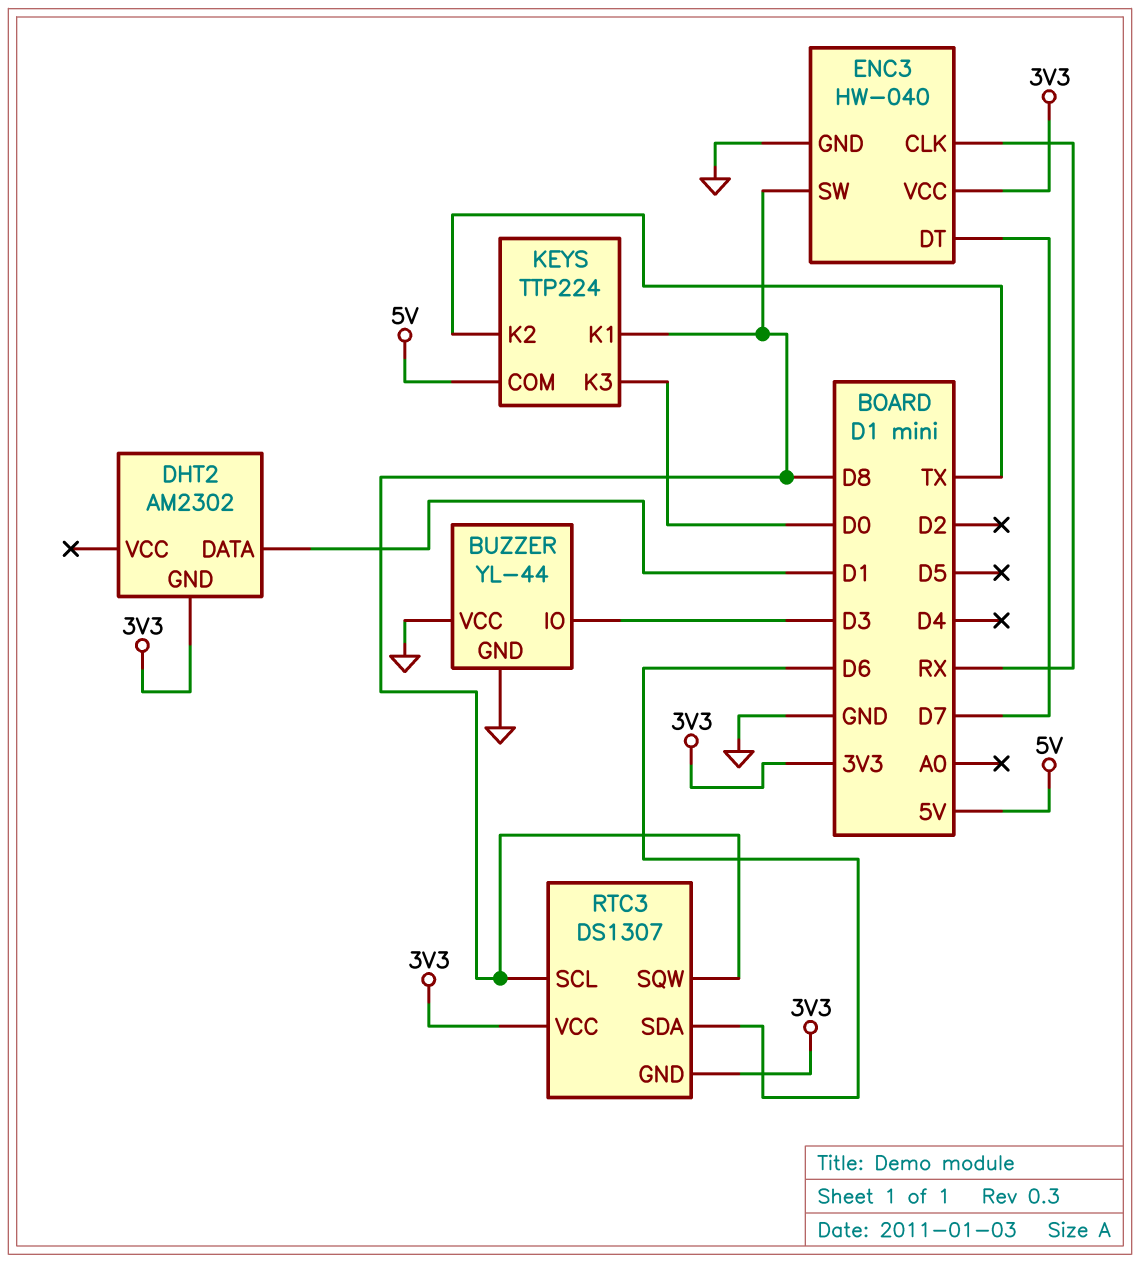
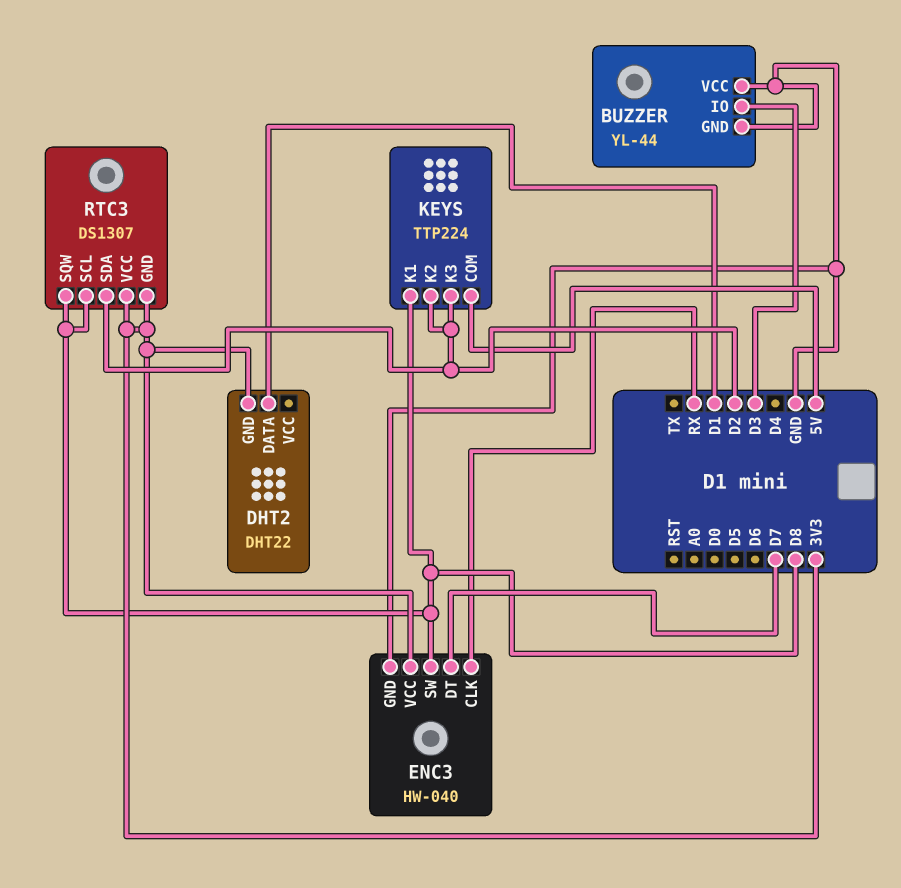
DHT2: AM2302 -> DHT22
KEYS pin K2: TX -> D2
KEYS pin K3: D0 -> D2
RTC3 pin SDA: D6 -> D2

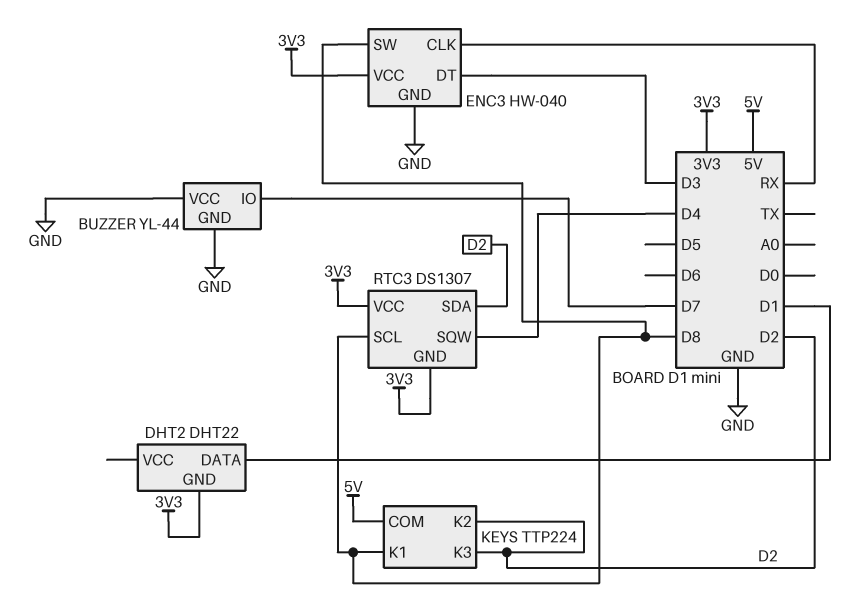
BUZZER pin IO: D3 -> D7
ENC3 pin DT: D7 -> D3
RTC3 pin SQW: D8 -> D4

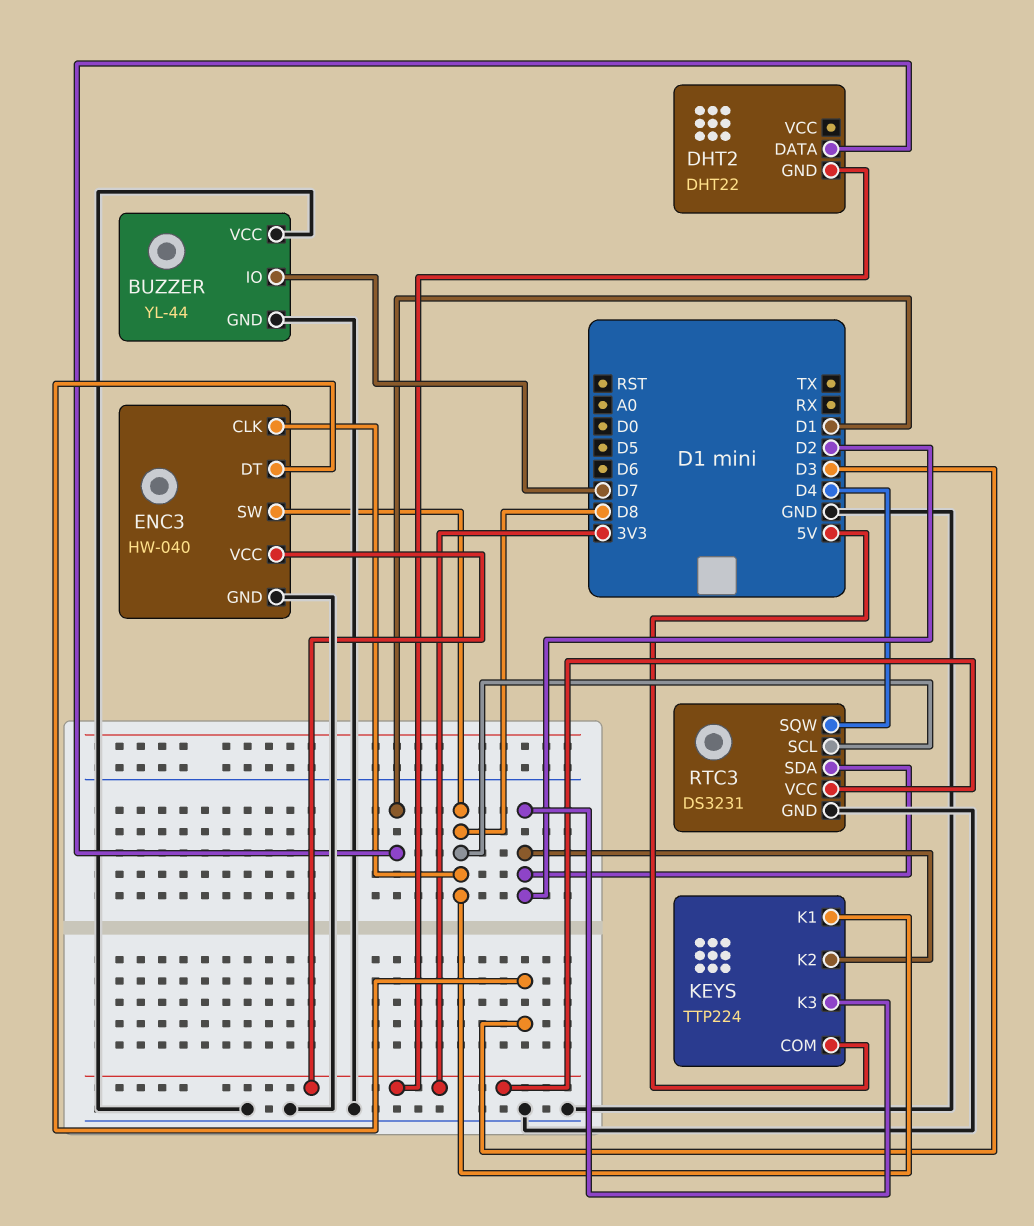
ENC3 pin CLK: RX -> D8
RTC3: DS1307 -> DS3231
RTC3 pin GND: 3V3 -> GND

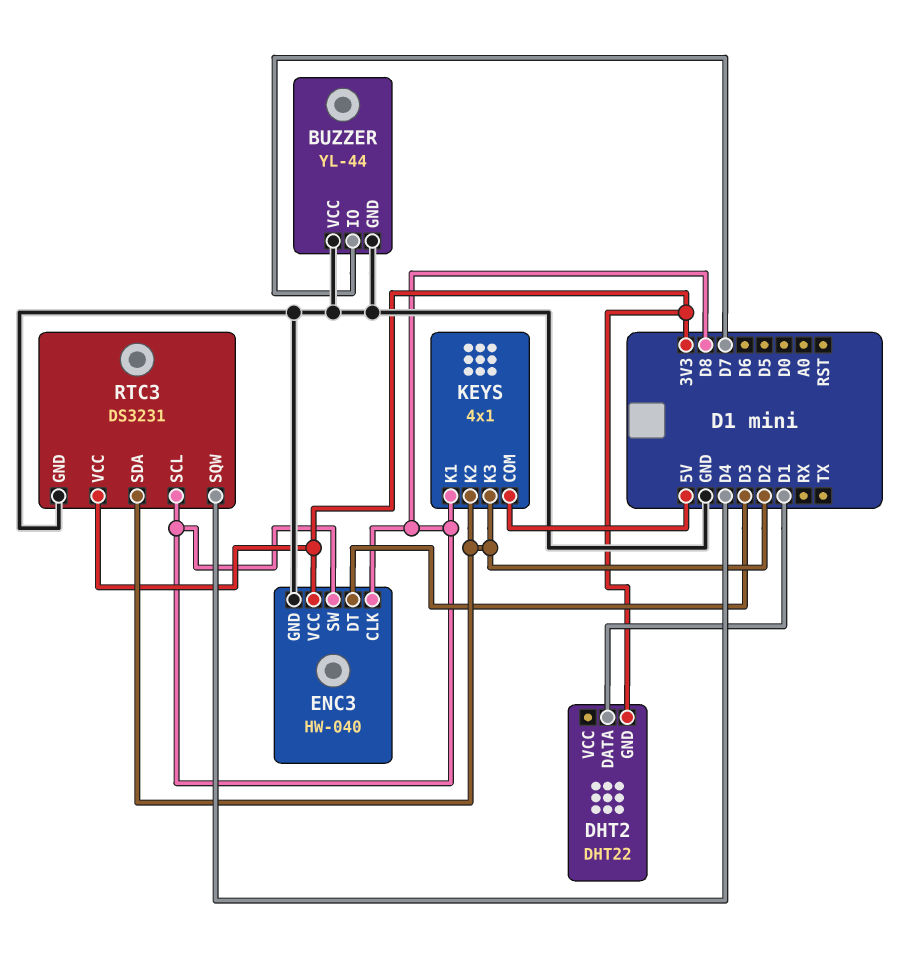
KEYS: TTP224 -> 4x1

